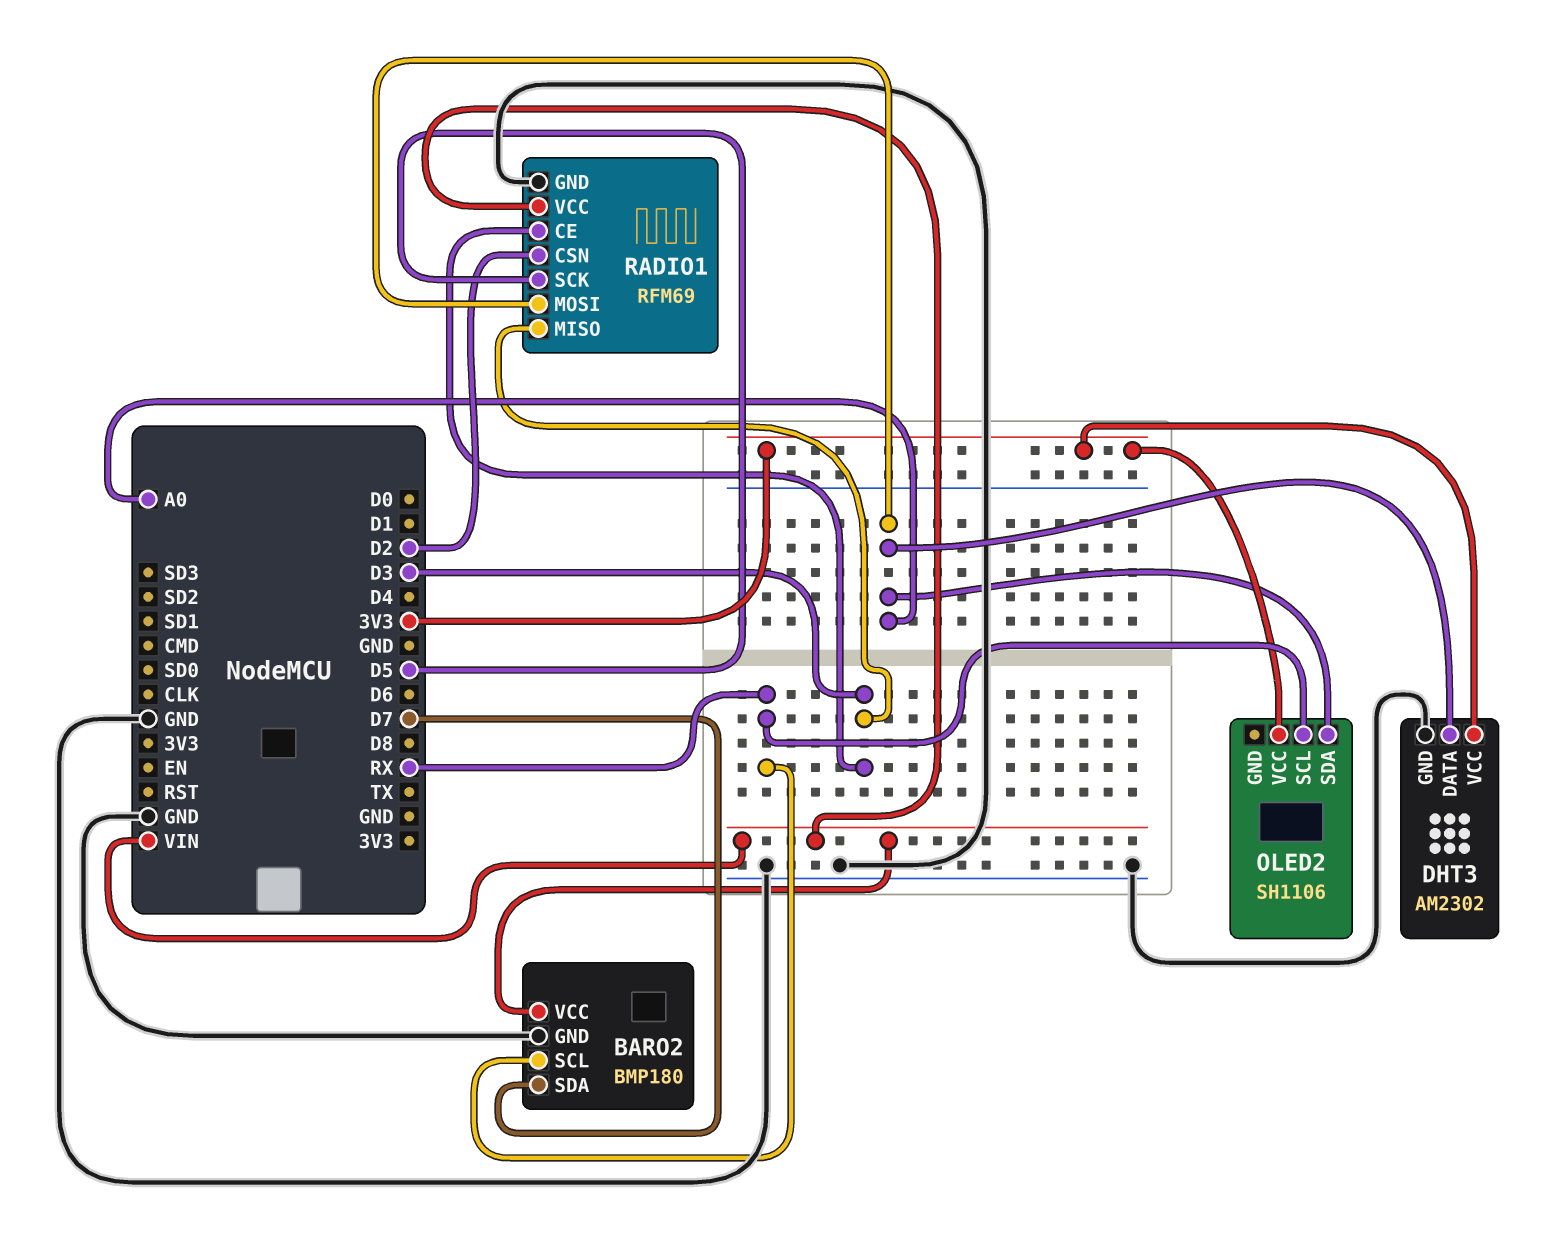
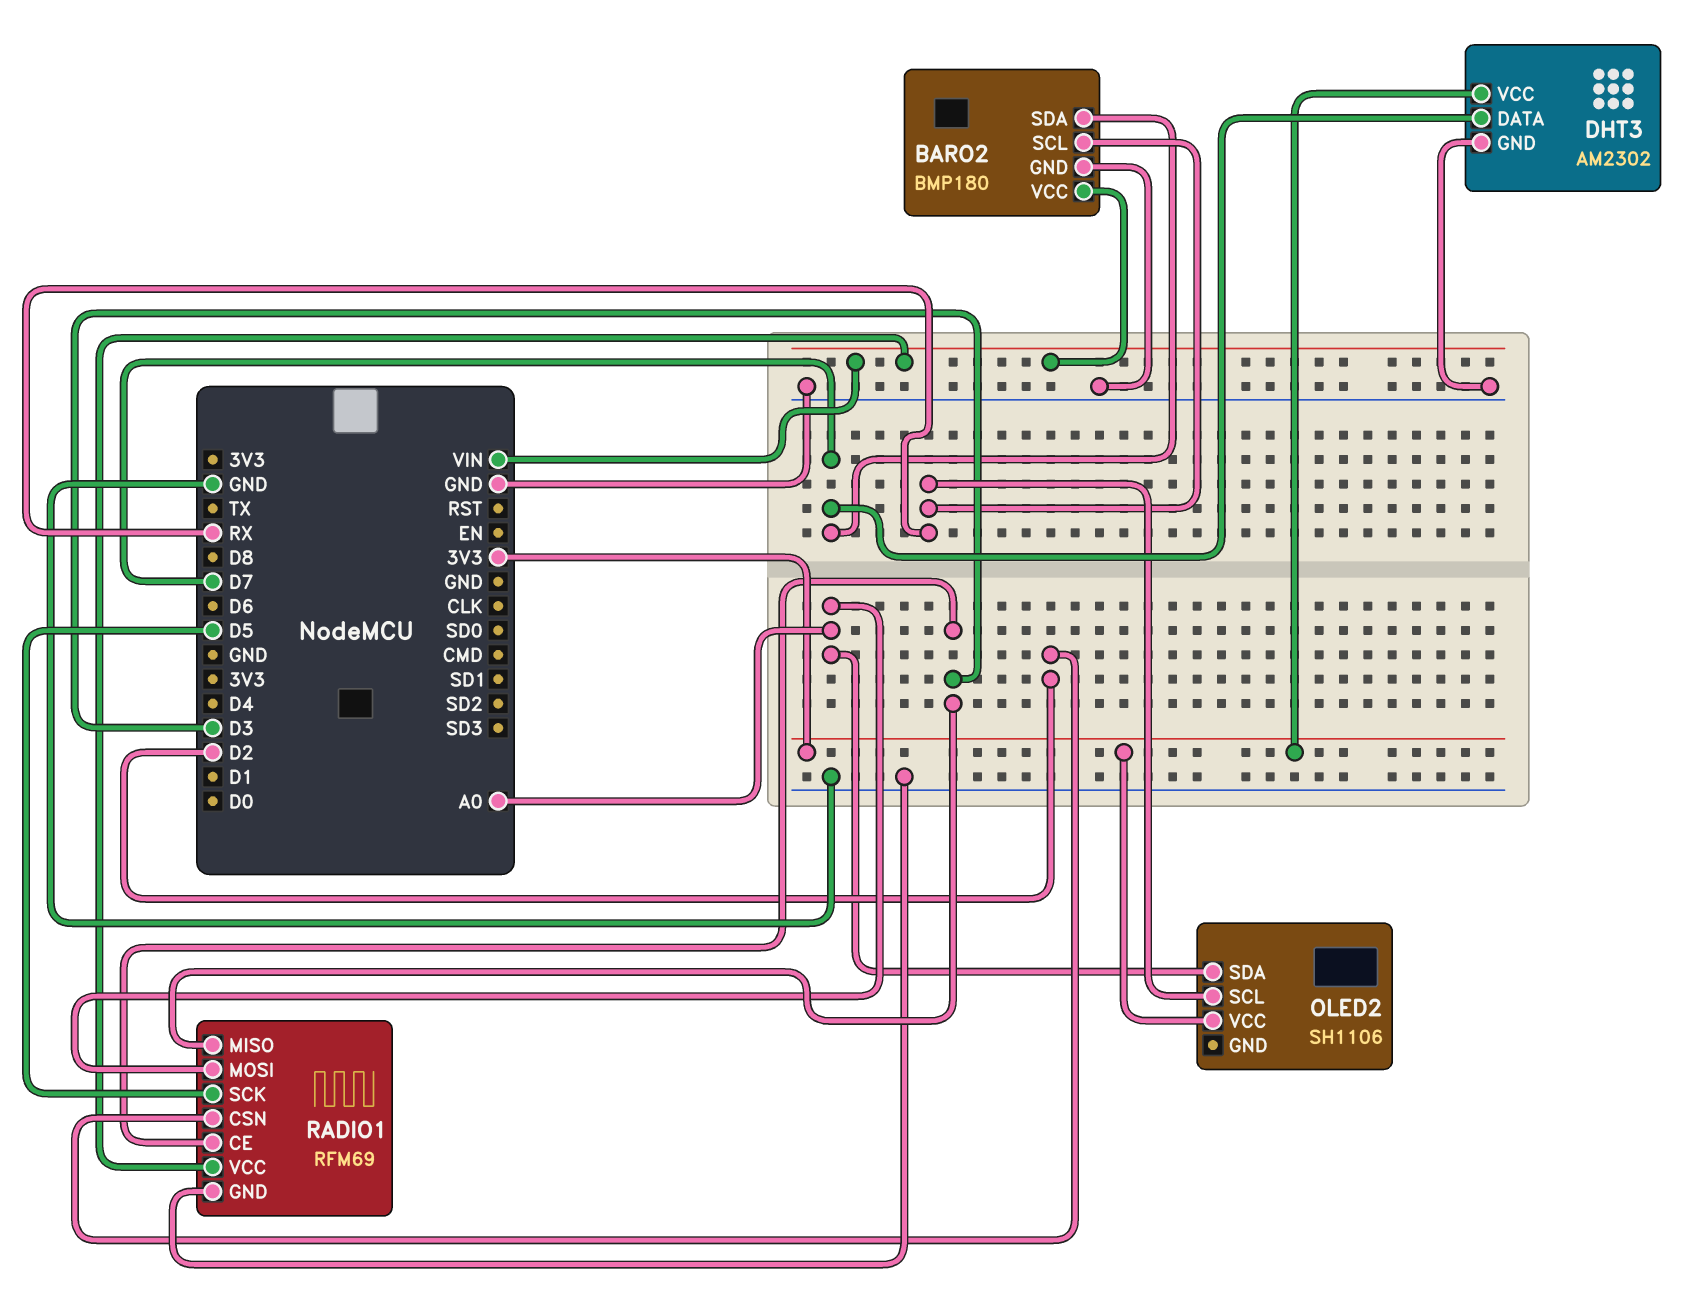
DHT3 pin DATA: A0 -> D7

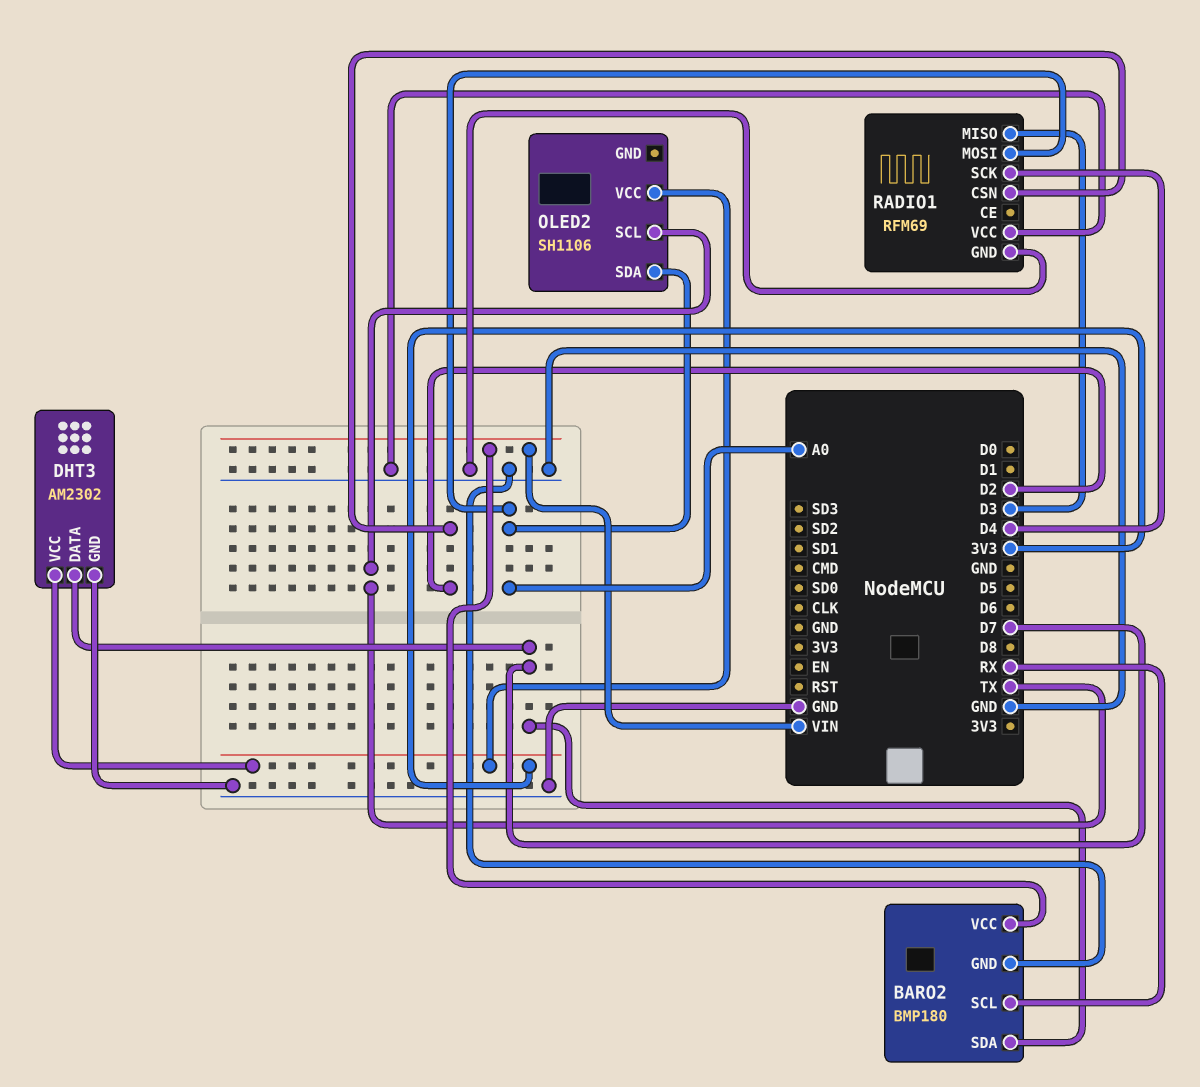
OLED2 pin SCL: RX -> TX
RADIO1 pin CE: D3 -> none
RADIO1 pin SCK: D5 -> D4
RADIO1 pin VCC: VIN -> GND

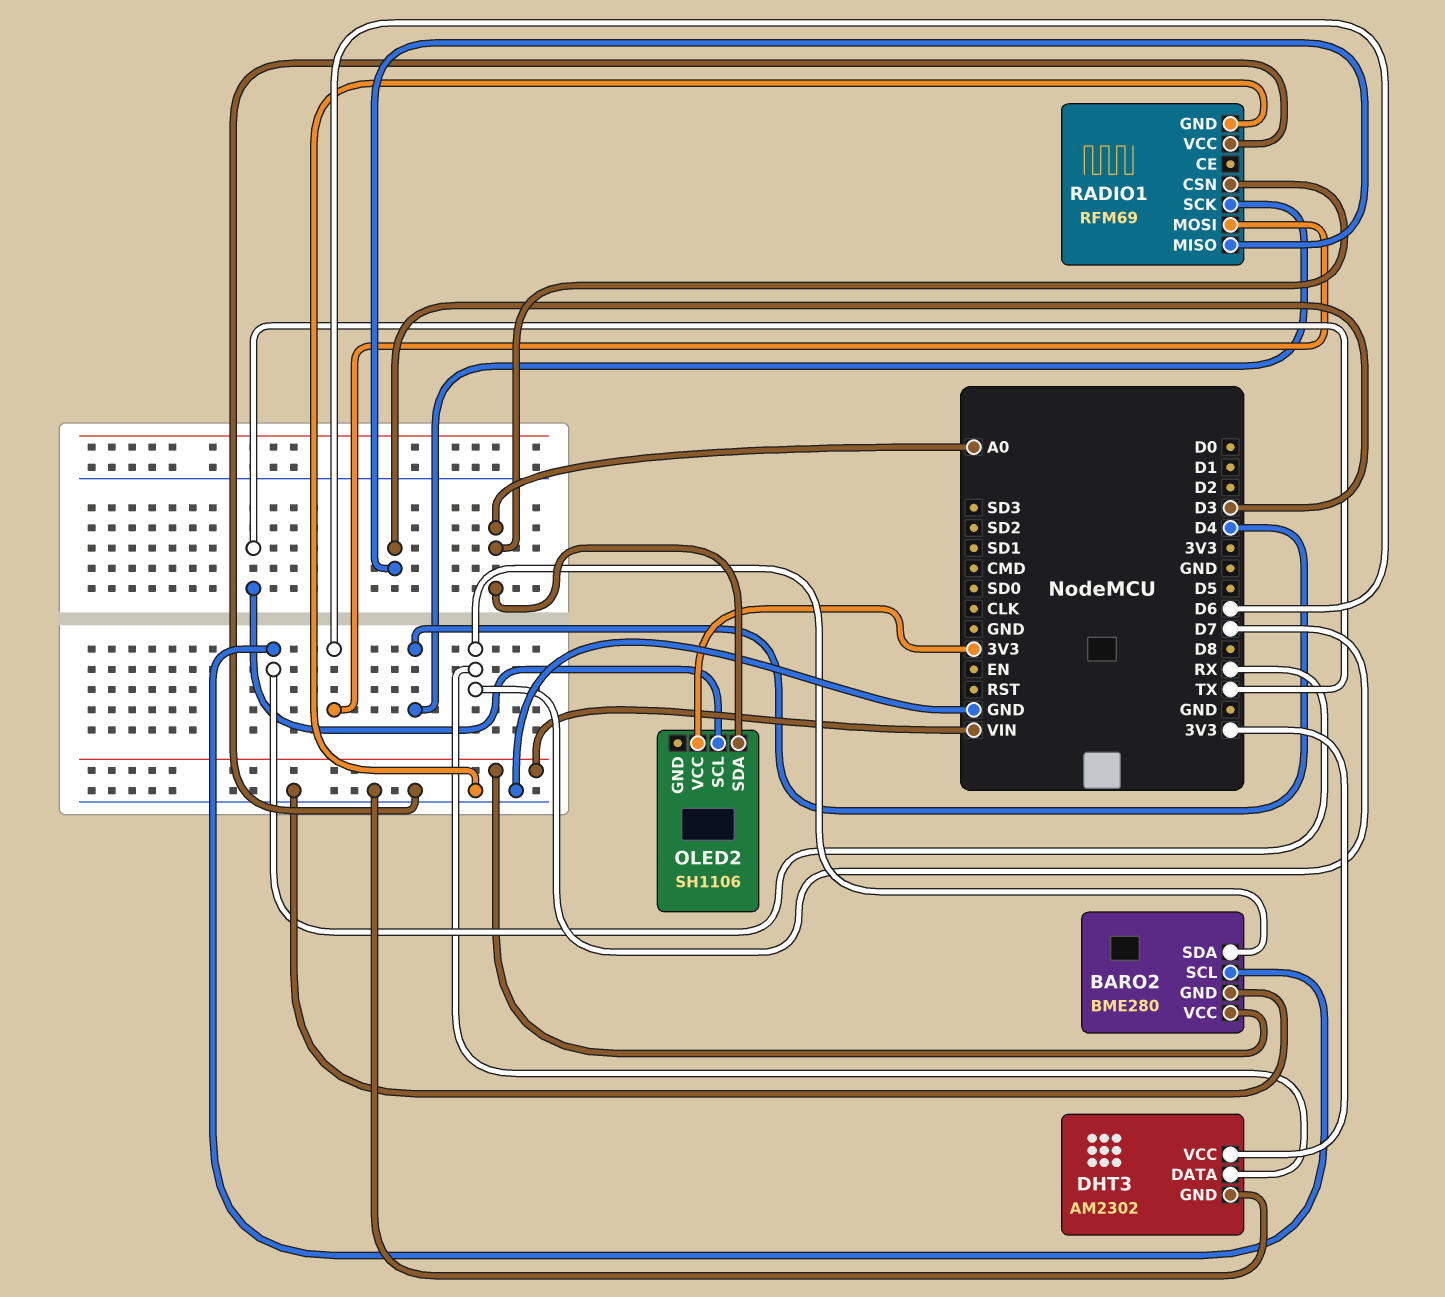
BARO2: BMP180 -> BME280
RADIO1 pin CSN: D2 -> A0
RADIO1 pin MOSI: A0 -> D6

